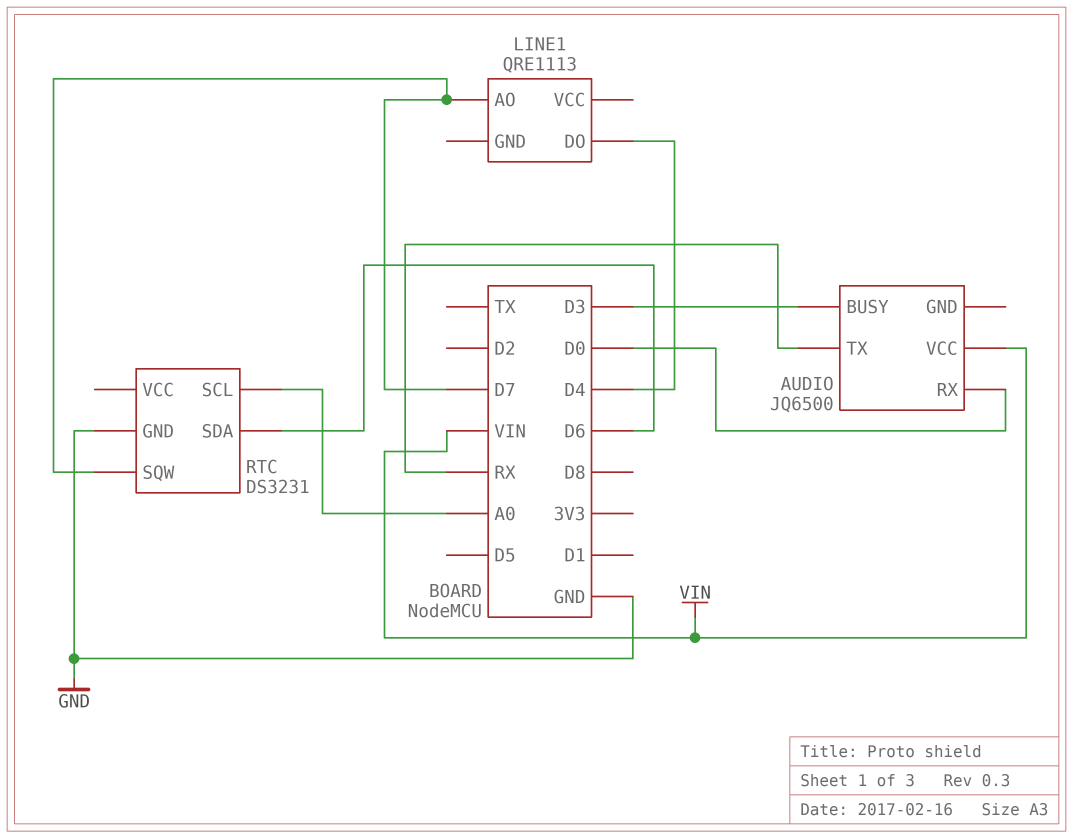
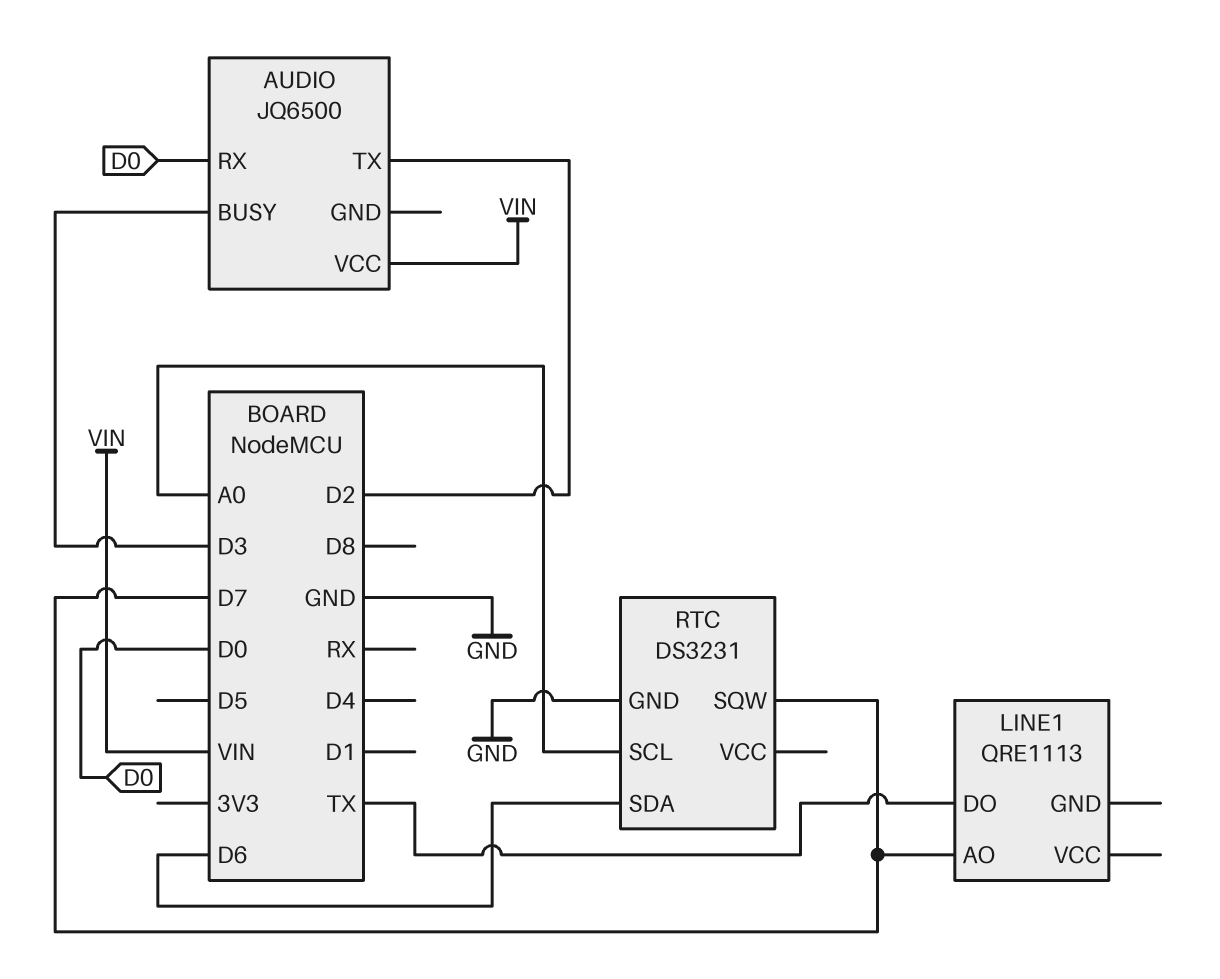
AUDIO pin TX: RX -> D2
LINE1 pin DO: D4 -> TX

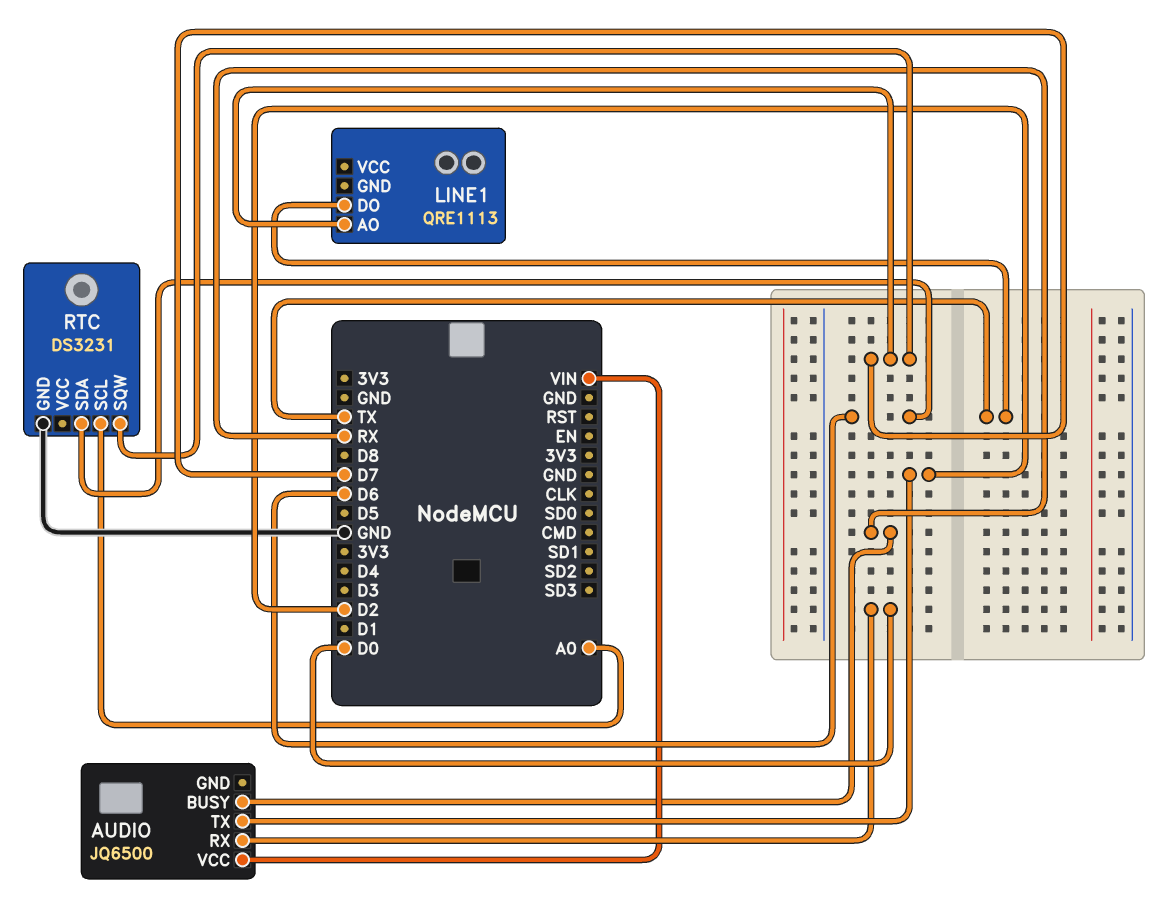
AUDIO pin BUSY: D3 -> RX

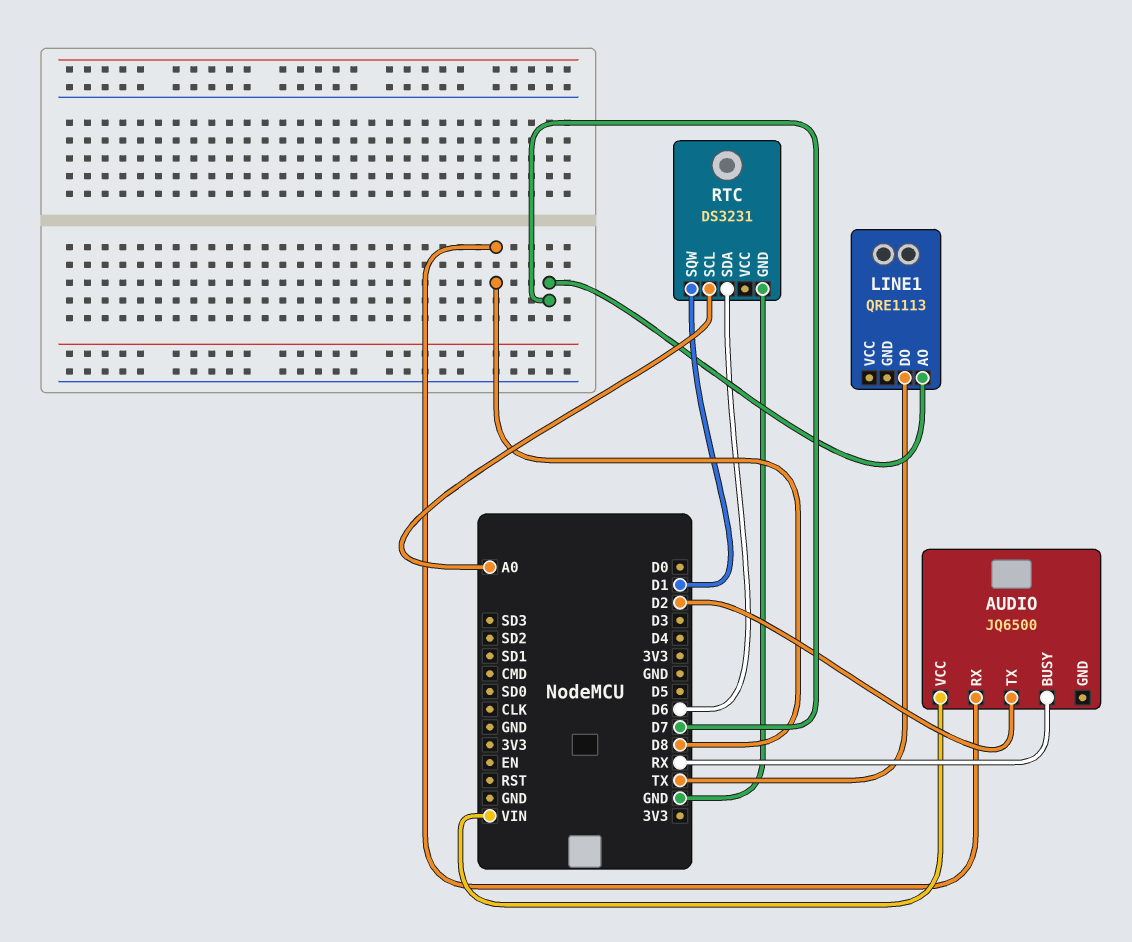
AUDIO pin RX: D0 -> D8
RTC pin SQW: D7 -> D1

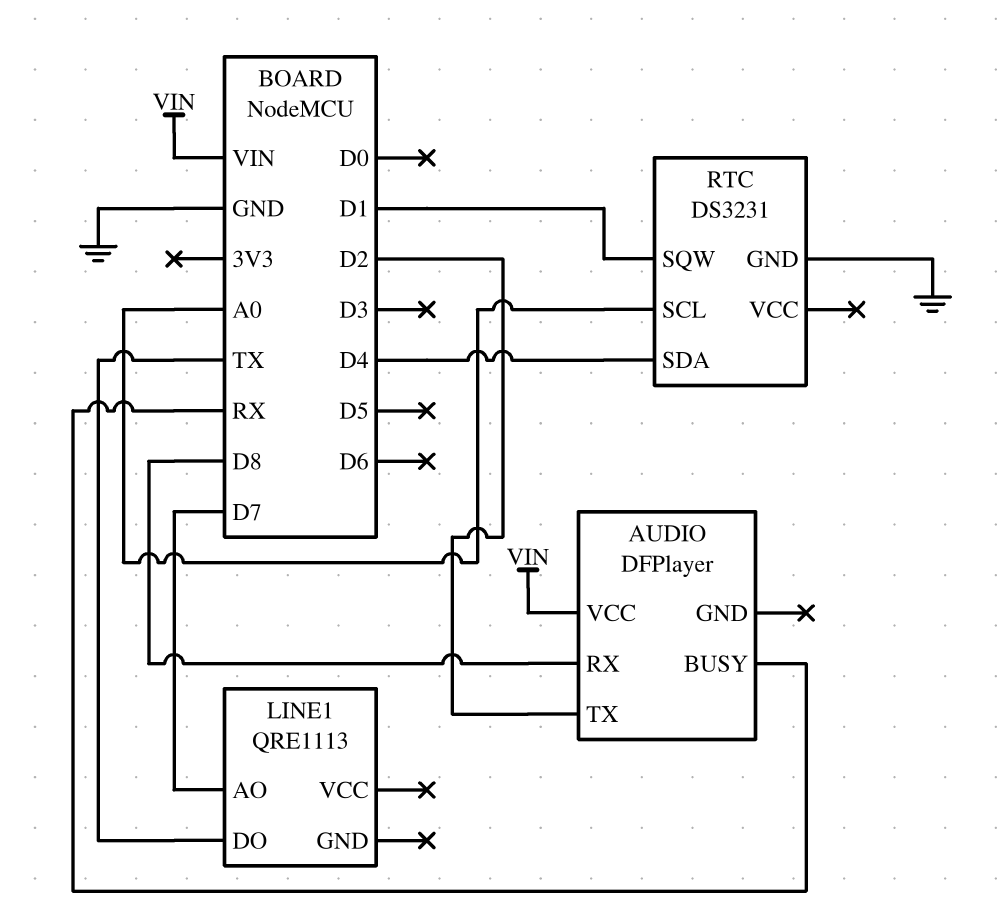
AUDIO: JQ6500 -> DFPlayer
RTC pin SDA: D6 -> D4

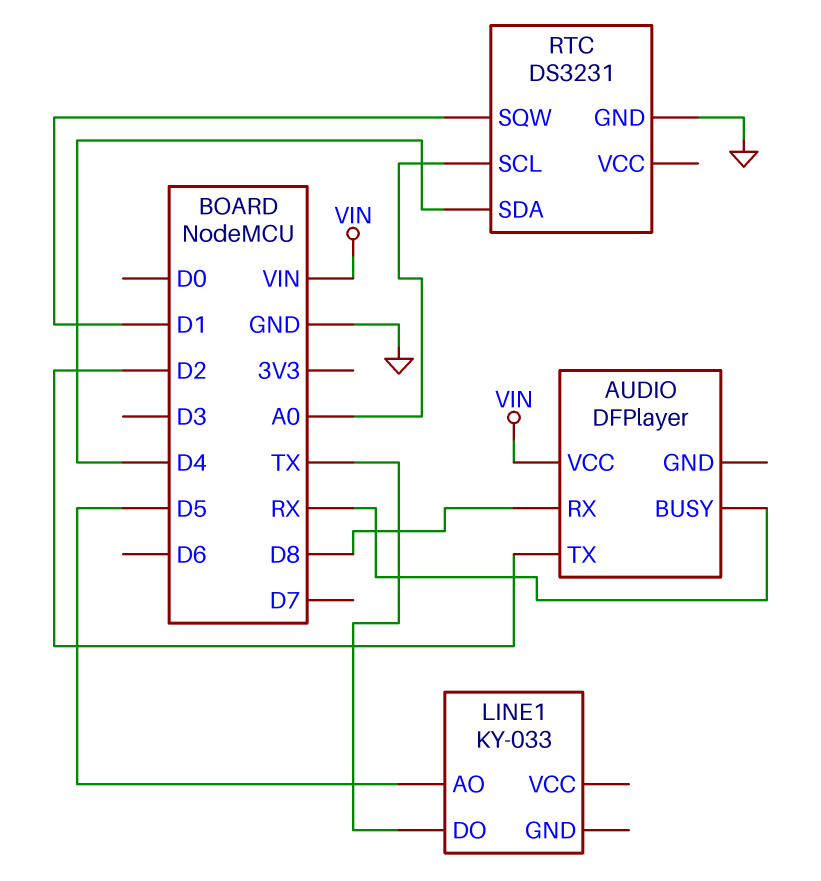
LINE1: QRE1113 -> KY-033
LINE1 pin AO: D7 -> D5

